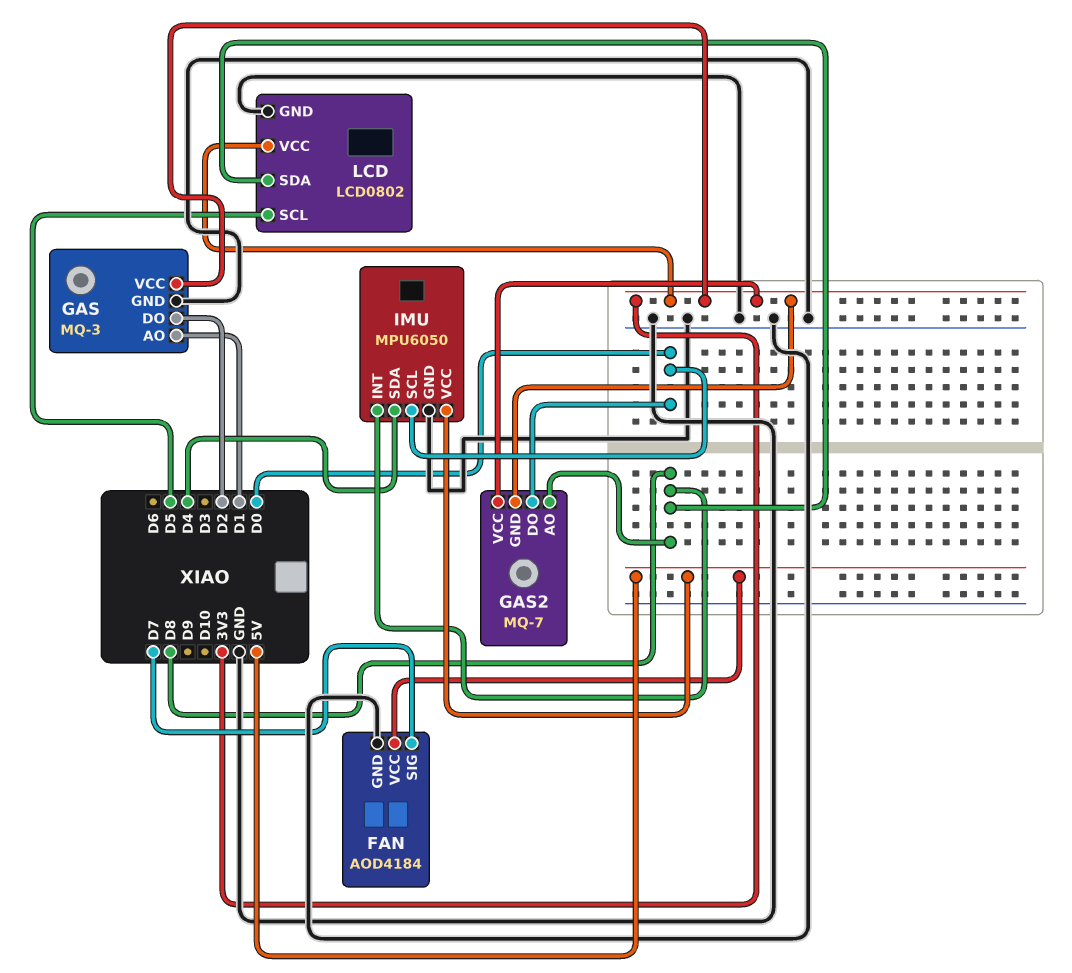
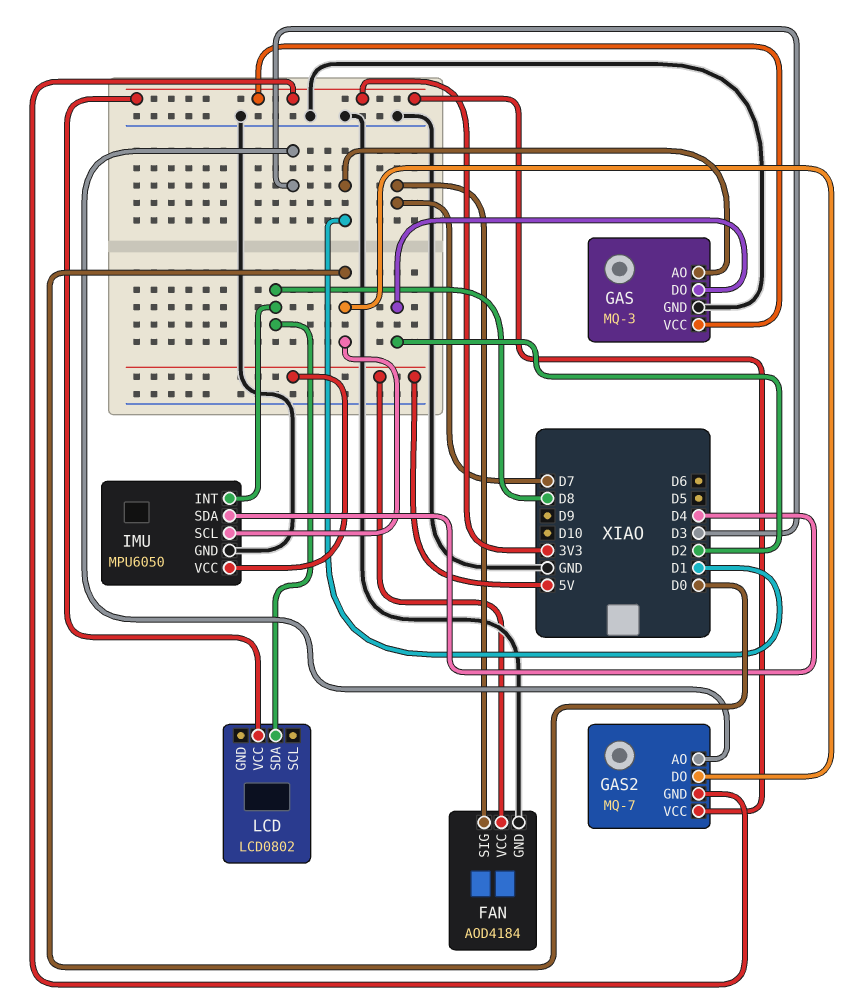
GAS2 pin AO: D8 -> D3
LCD pin GND: GND -> none
LCD pin SCL: D5 -> none

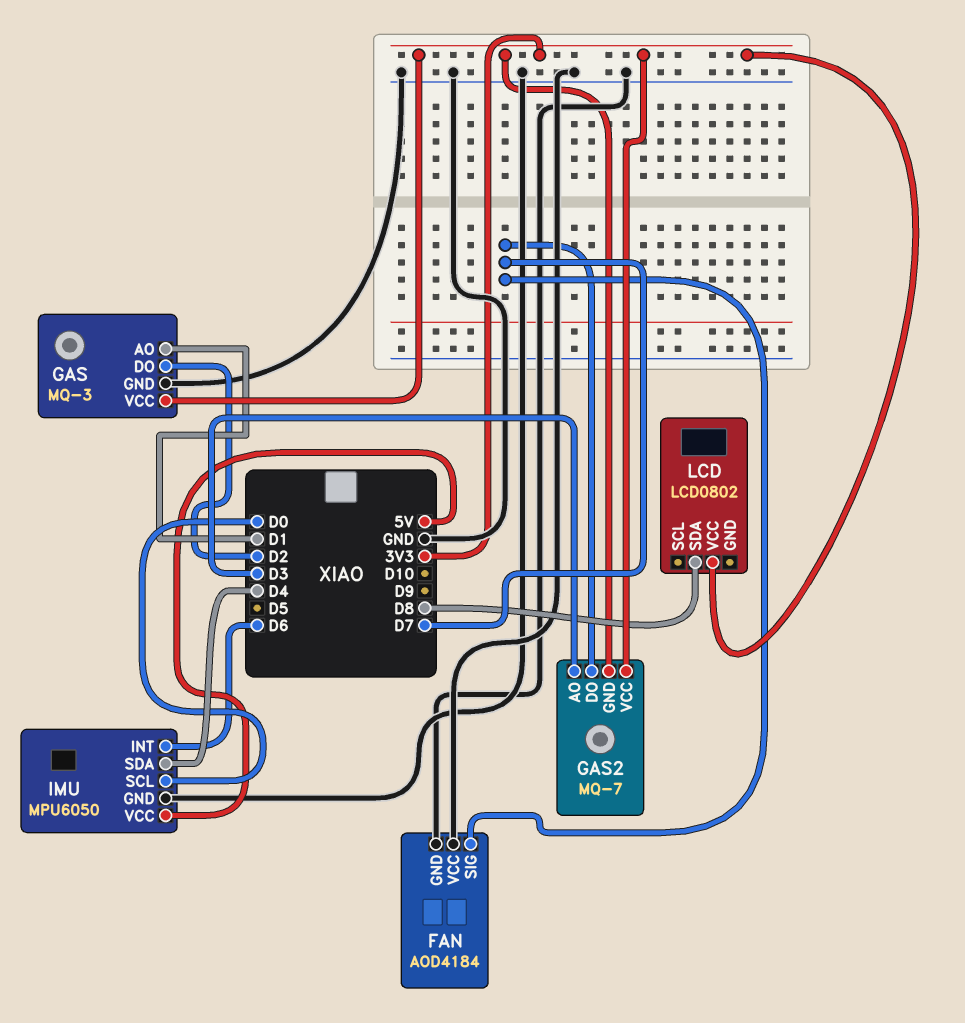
FAN pin VCC: 5V -> GND
GAS2 pin DO: D0 -> D7
IMU pin INT: D8 -> D6

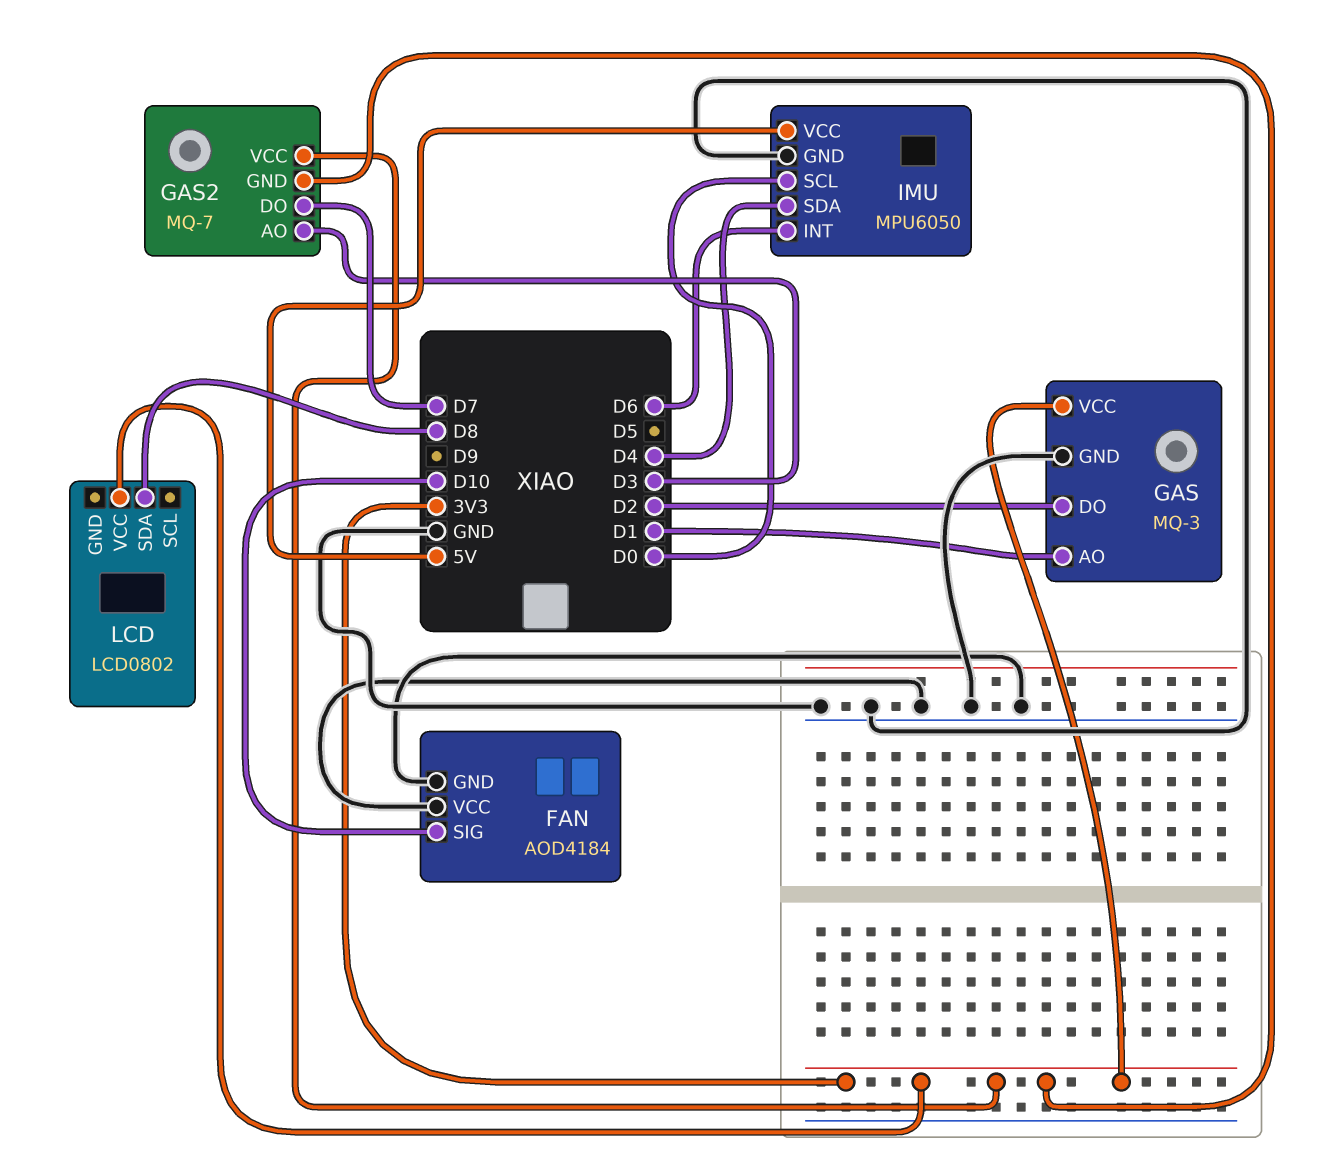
FAN pin SIG: D7 -> D10

